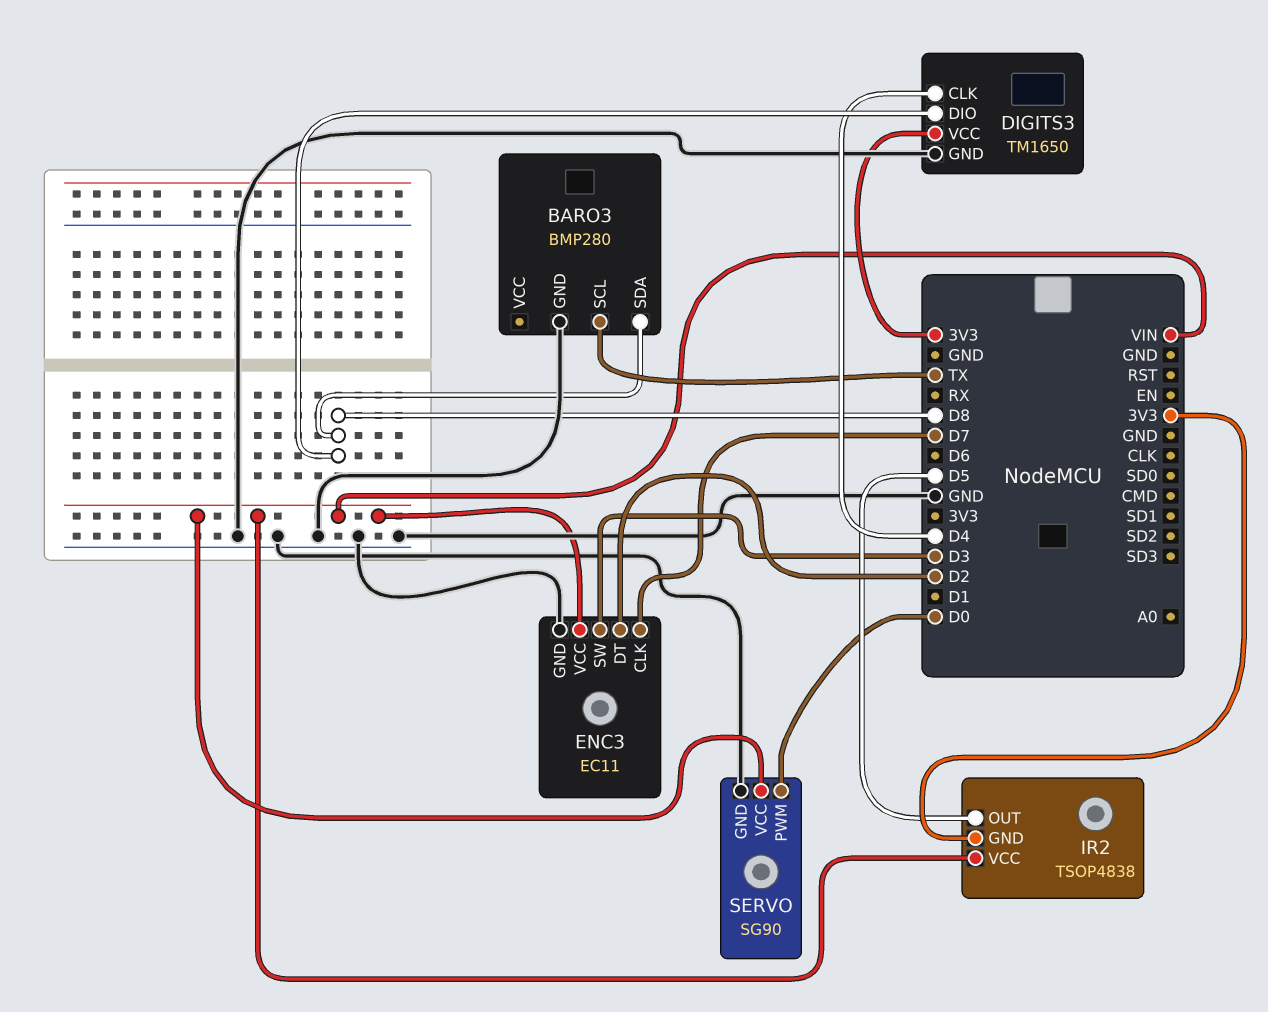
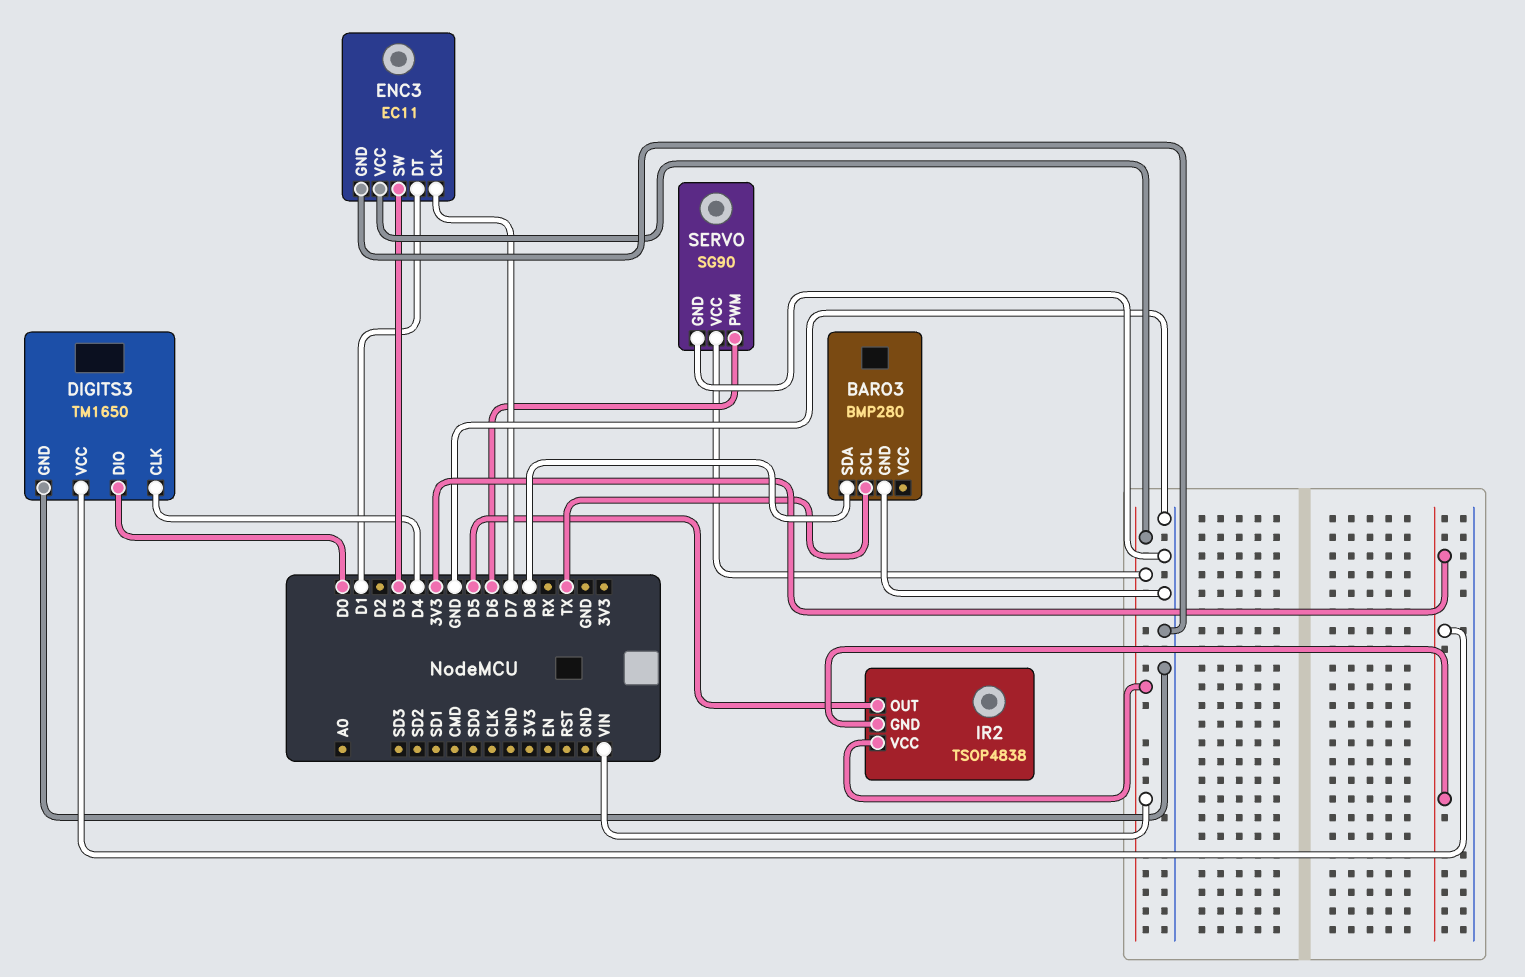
DIGITS3 pin DIO: D8 -> D0
ENC3 pin DT: D2 -> D1
SERVO pin PWM: D0 -> D6

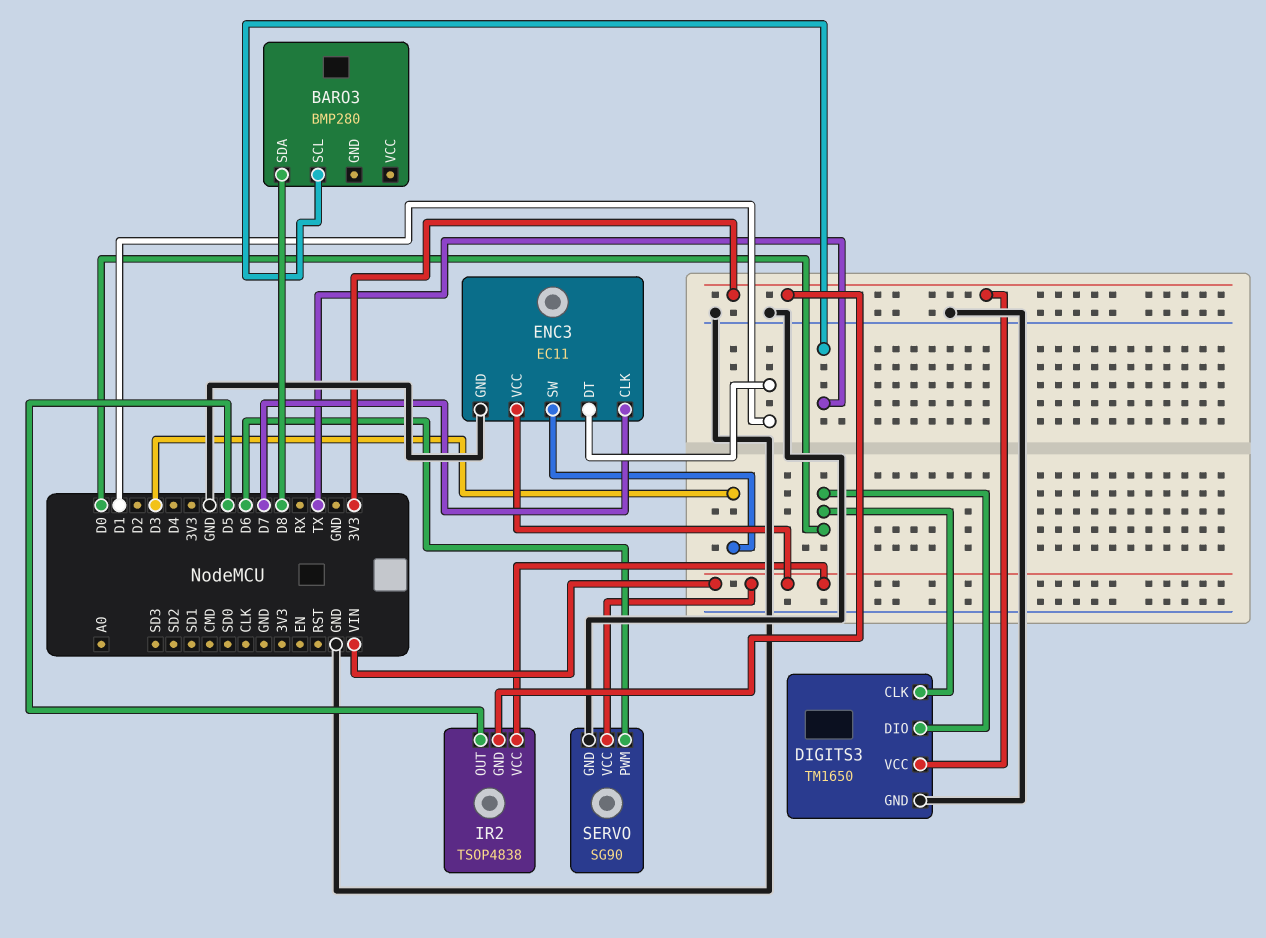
BARO3 pin GND: GND -> none
DIGITS3 pin CLK: D4 -> D0

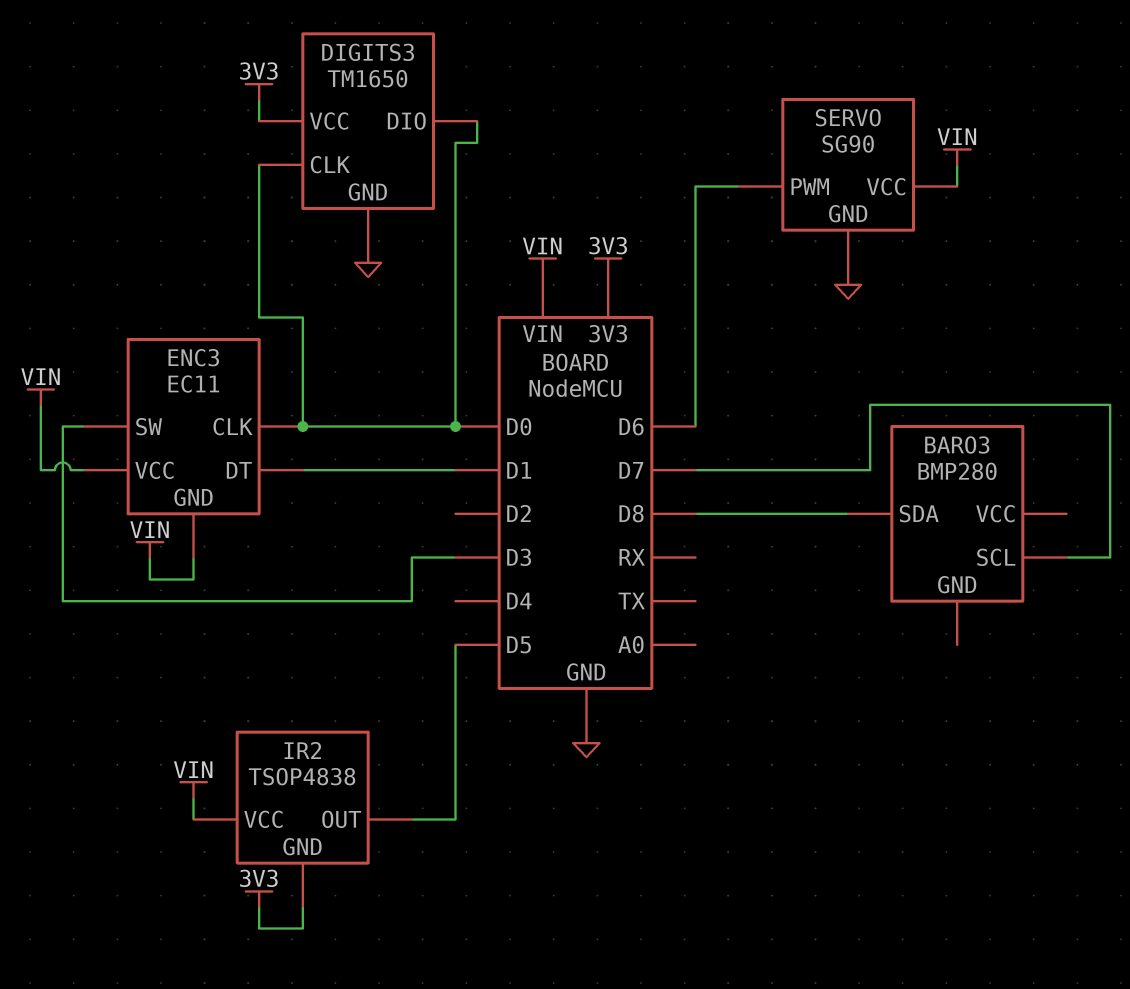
BARO3 pin SCL: TX -> D7
ENC3 pin CLK: D7 -> D0
ENC3 pin GND: GND -> VIN

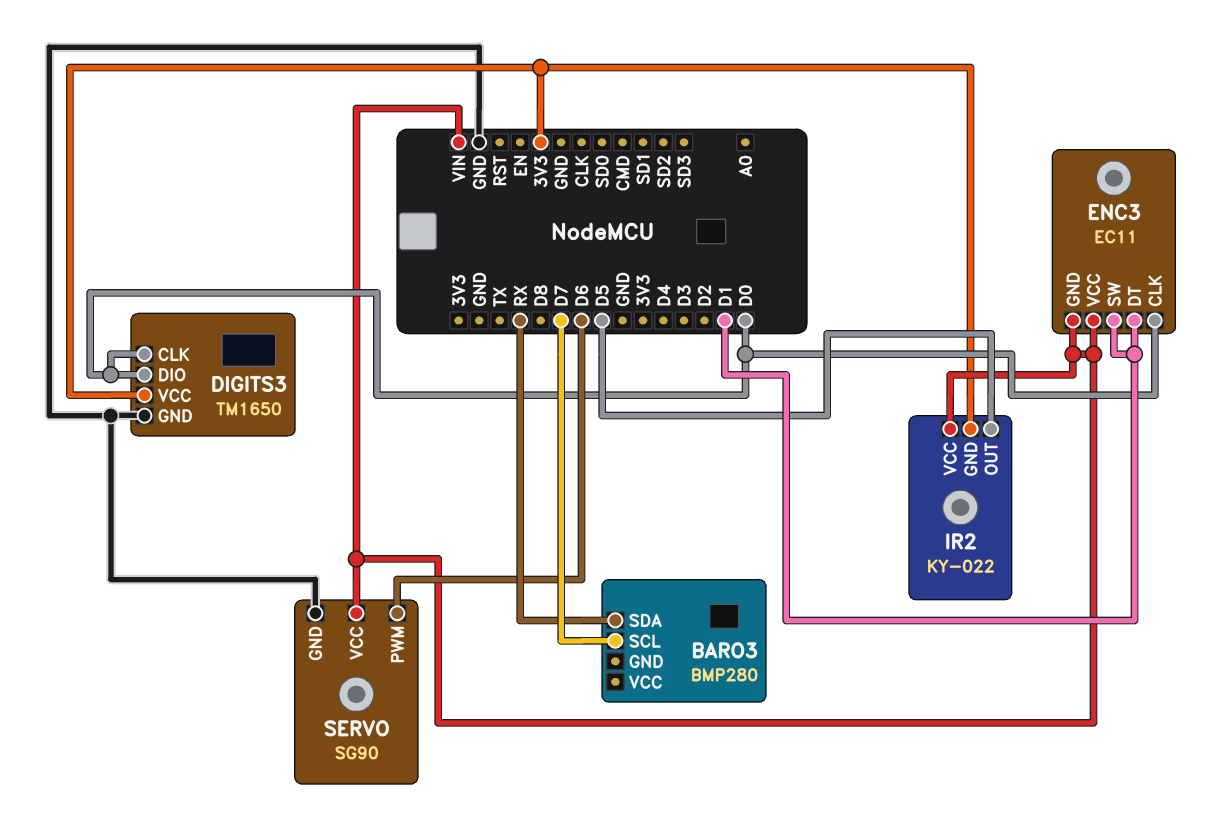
BARO3 pin SDA: D8 -> RX
ENC3 pin SW: D3 -> D1
IR2: TSOP4838 -> KY-022

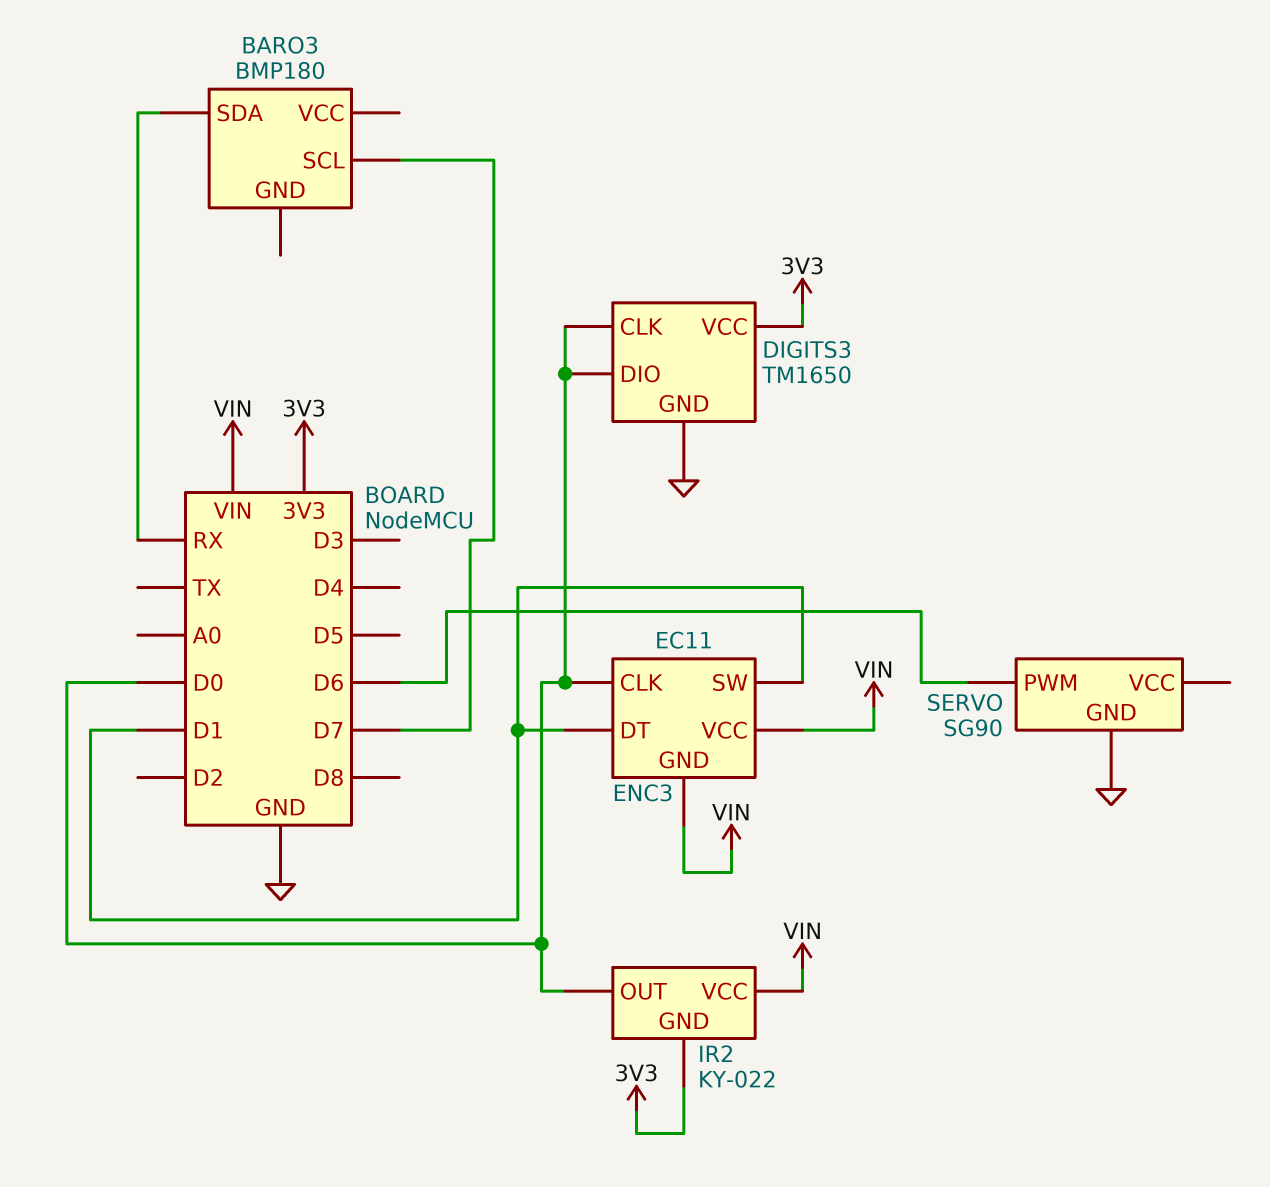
BARO3: BMP280 -> BMP180
IR2 pin OUT: D5 -> D0
SERVO pin VCC: VIN -> none

